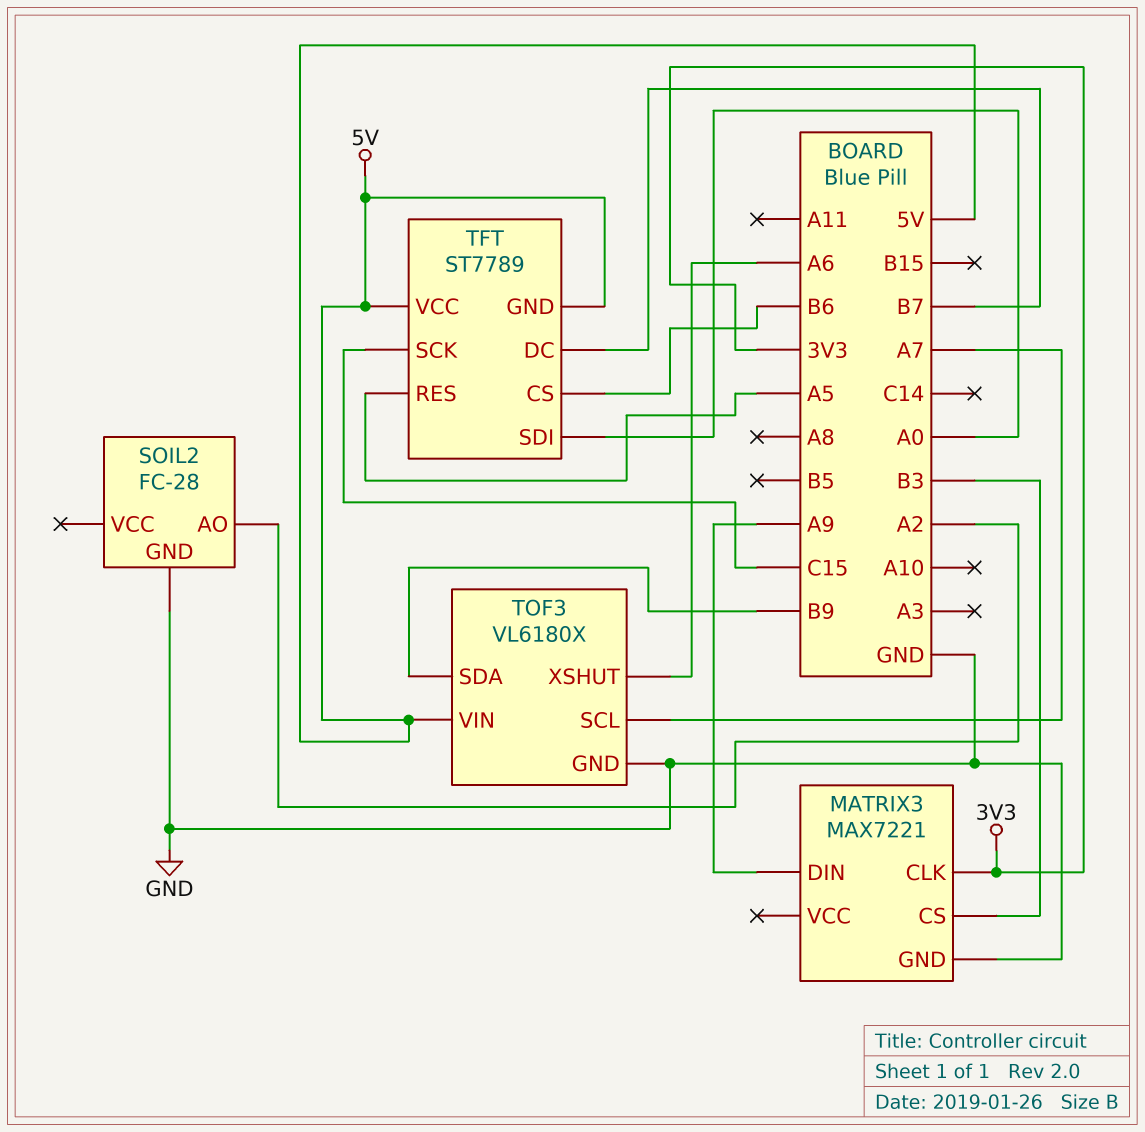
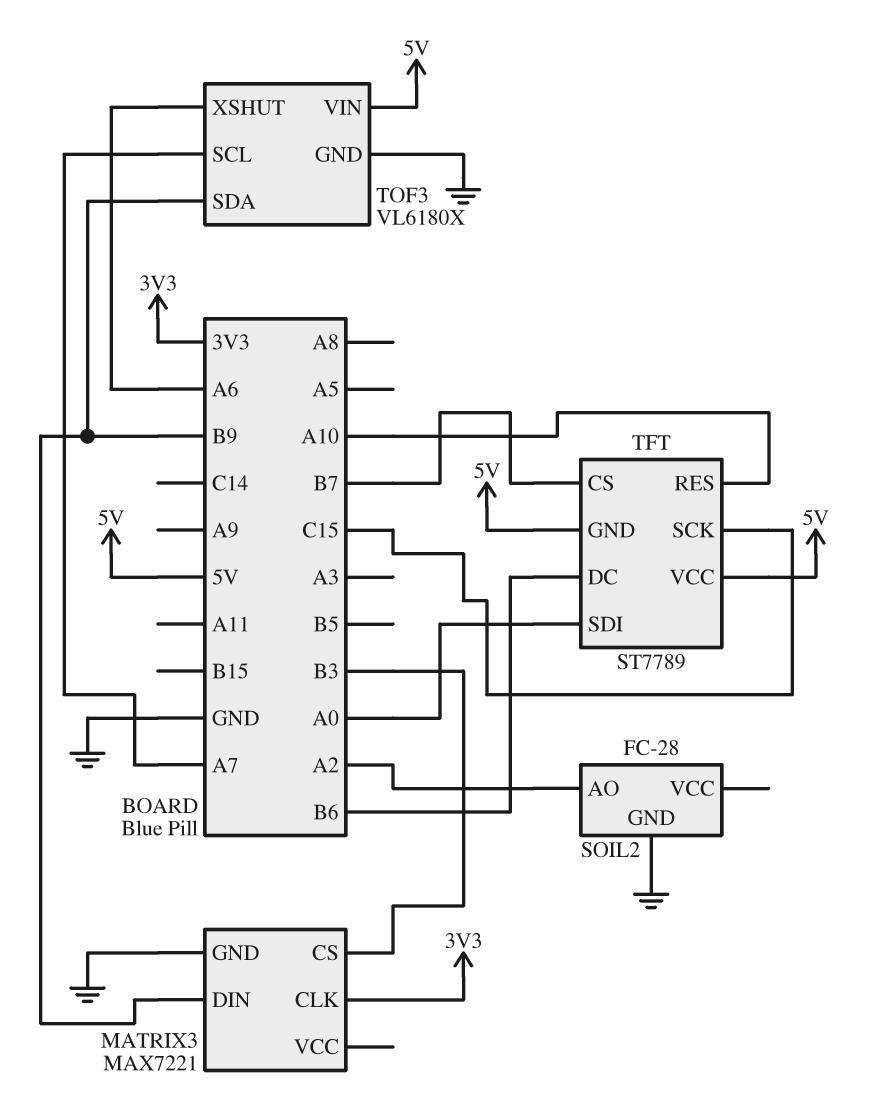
MATRIX3 pin DIN: A9 -> B9
TFT pin CS: B6 -> B7
TFT pin DC: B7 -> B6
TFT pin RES: A5 -> A10

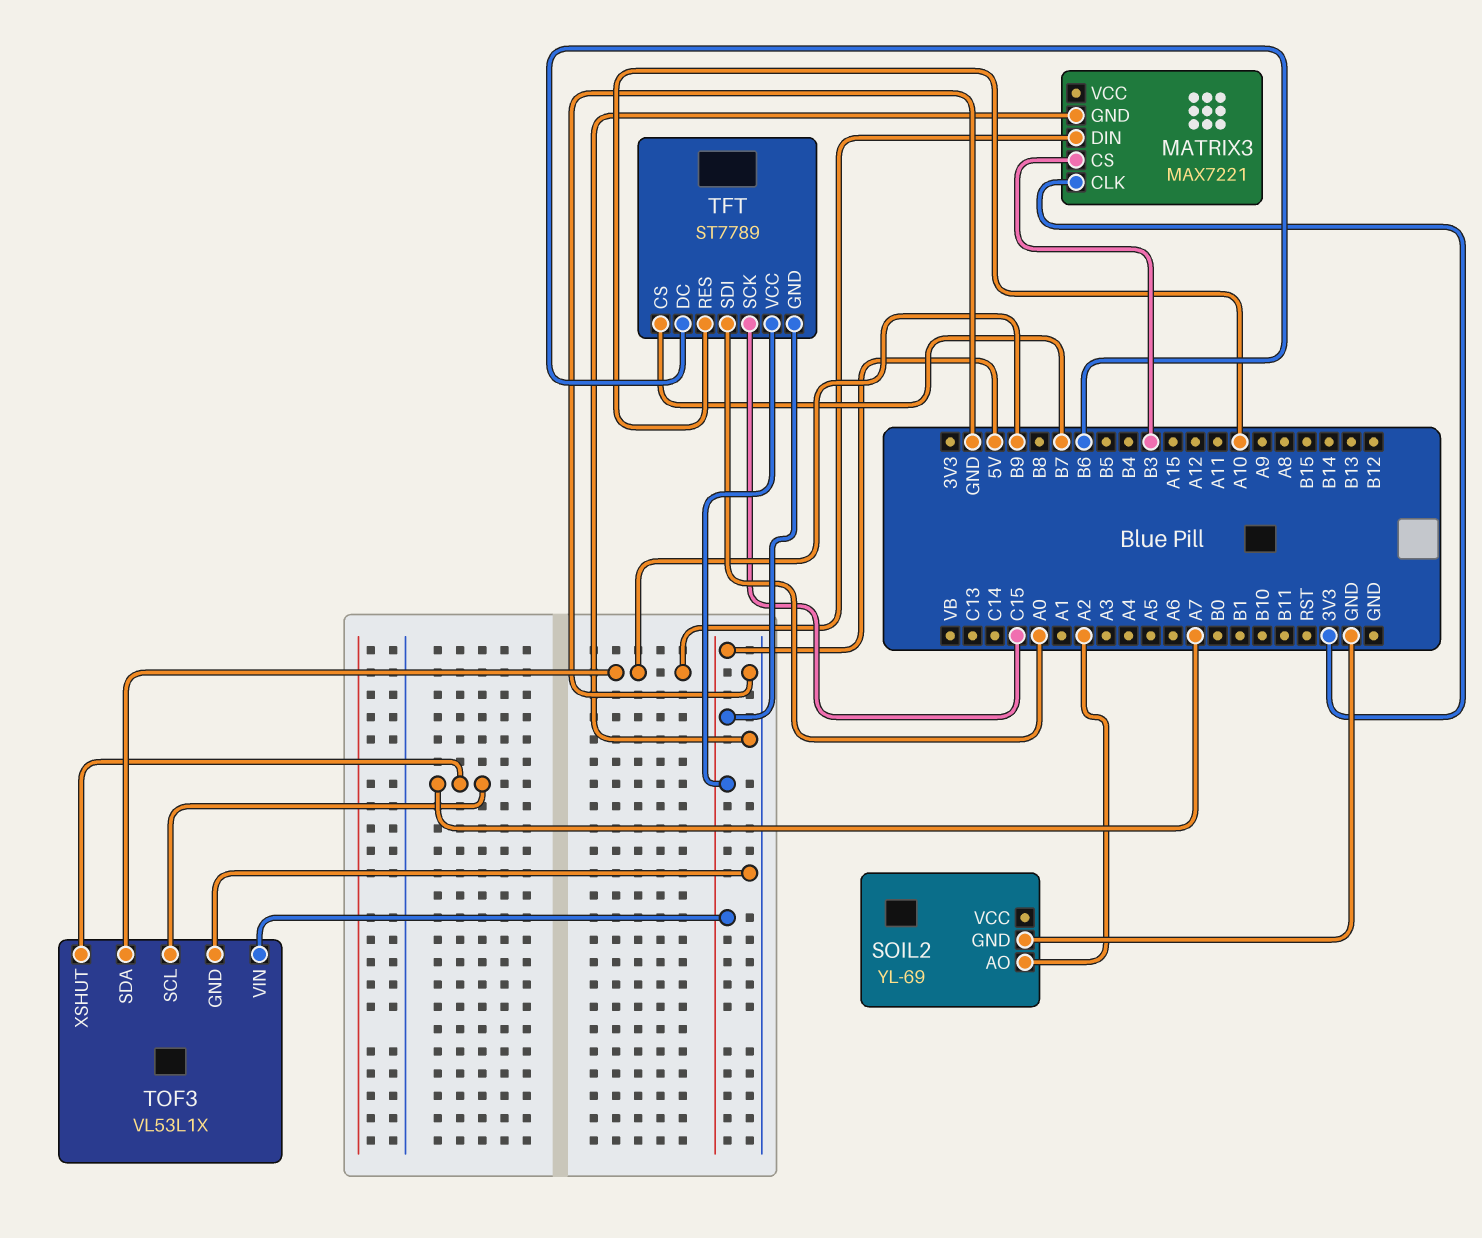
SOIL2: FC-28 -> YL-69
TOF3: VL6180X -> VL53L1X
TOF3 pin XSHUT: A6 -> A7

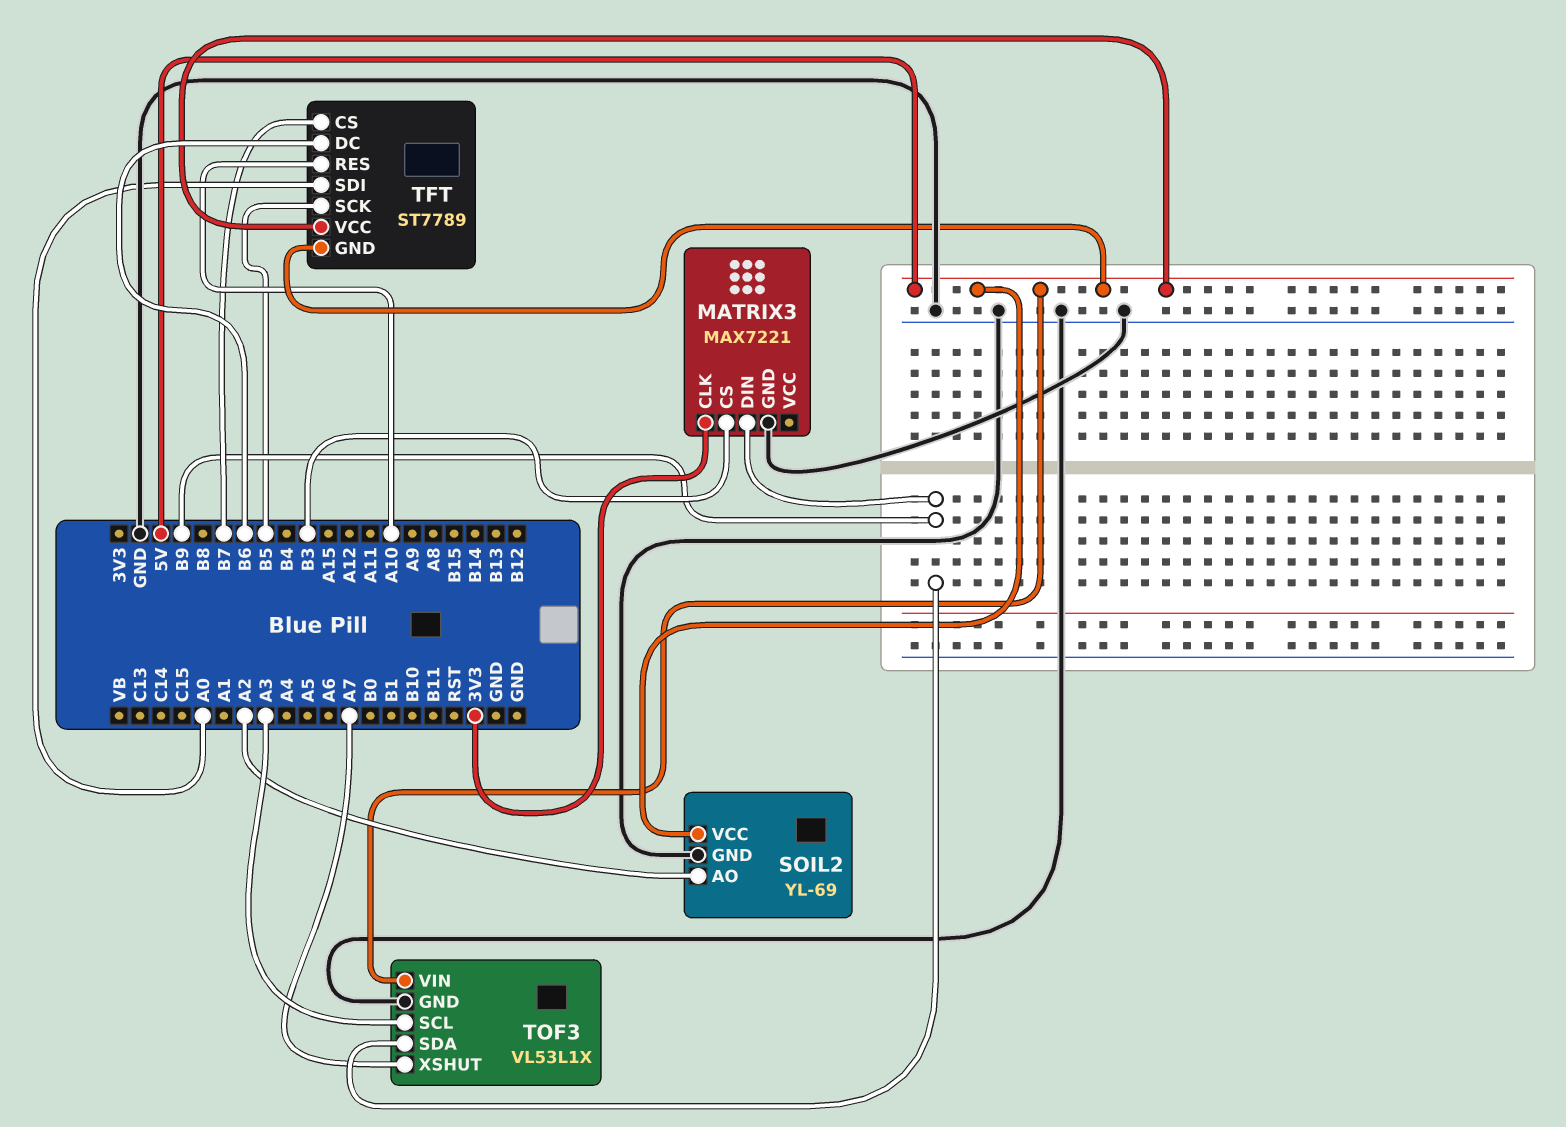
SOIL2 pin VCC: none -> 5V
TFT pin SCK: C15 -> B5
TOF3 pin SCL: A7 -> A3

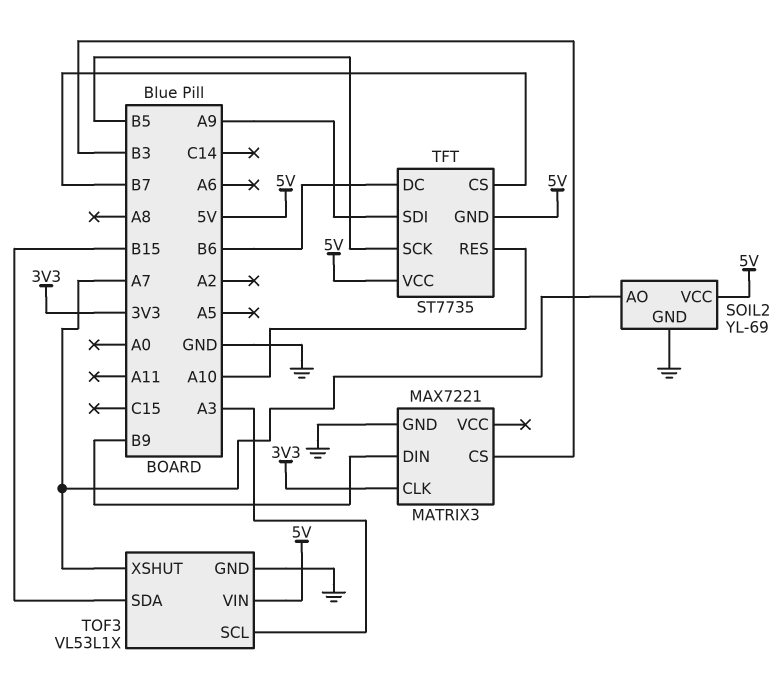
SOIL2 pin AO: A2 -> A7
TFT: ST7789 -> ST7735
TFT pin SDI: A0 -> A9
TOF3 pin SDA: B9 -> B15

